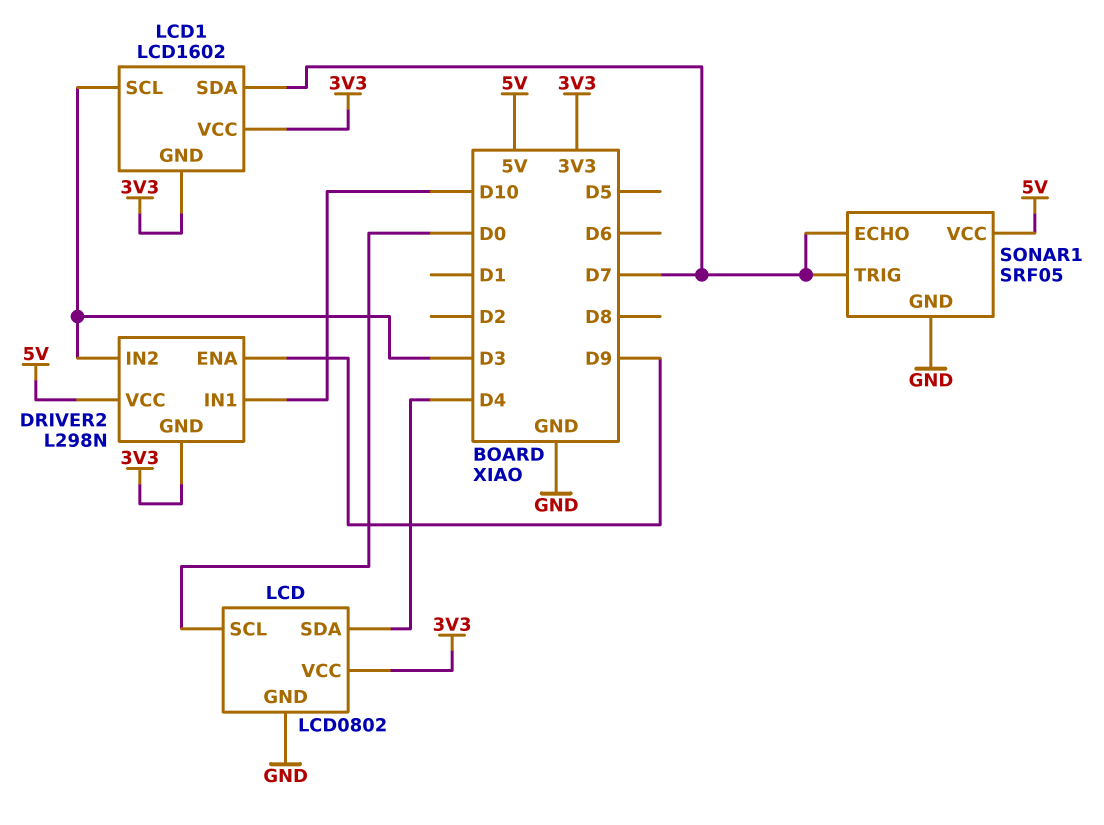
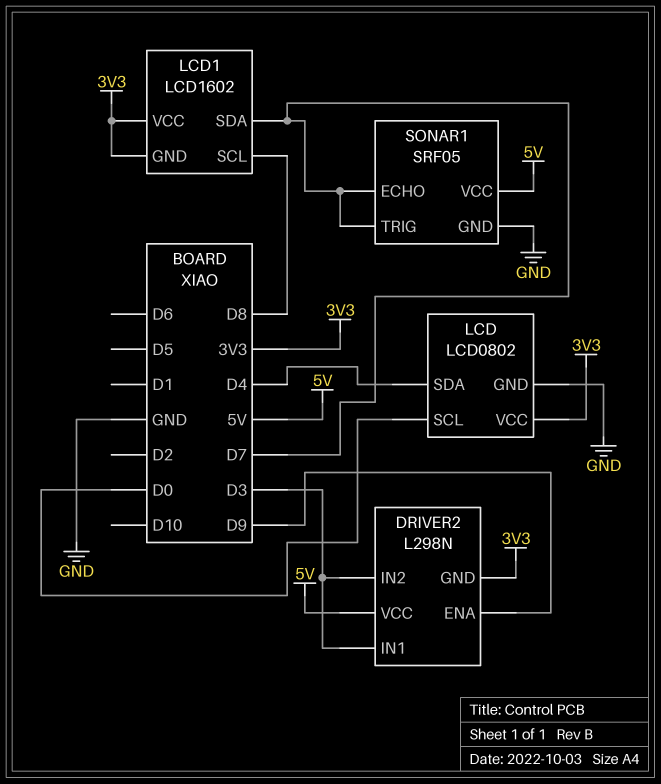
DRIVER2 pin IN1: D10 -> D3
LCD1 pin SCL: D3 -> D8

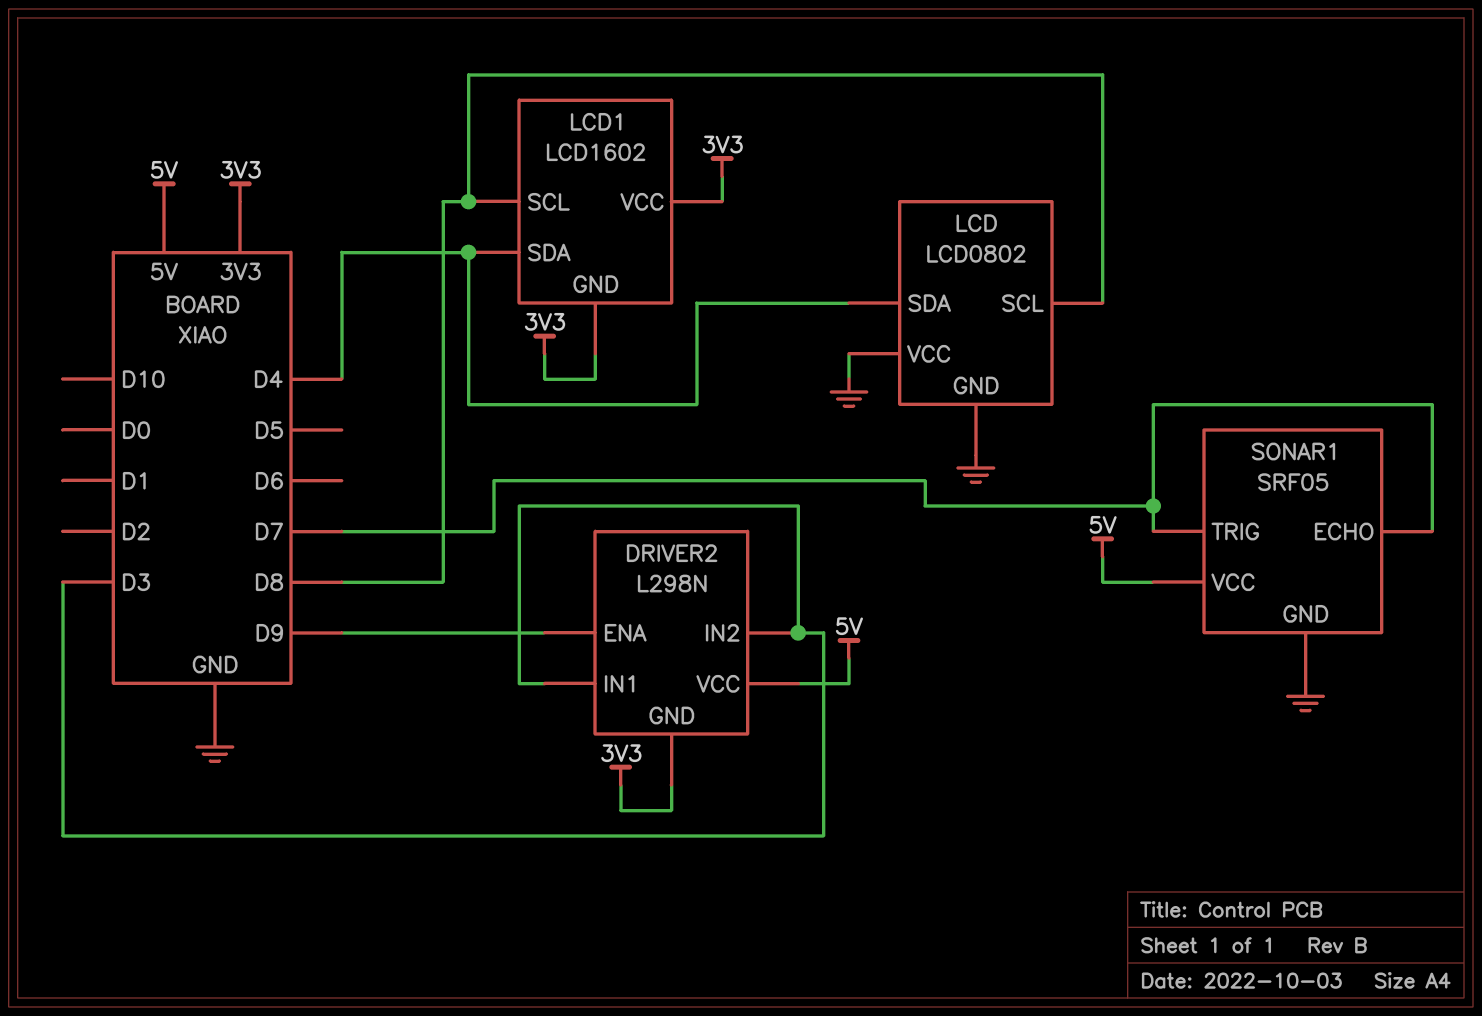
LCD pin SCL: D0 -> D8
LCD pin VCC: 3V3 -> GND
LCD1 pin SDA: D7 -> D4

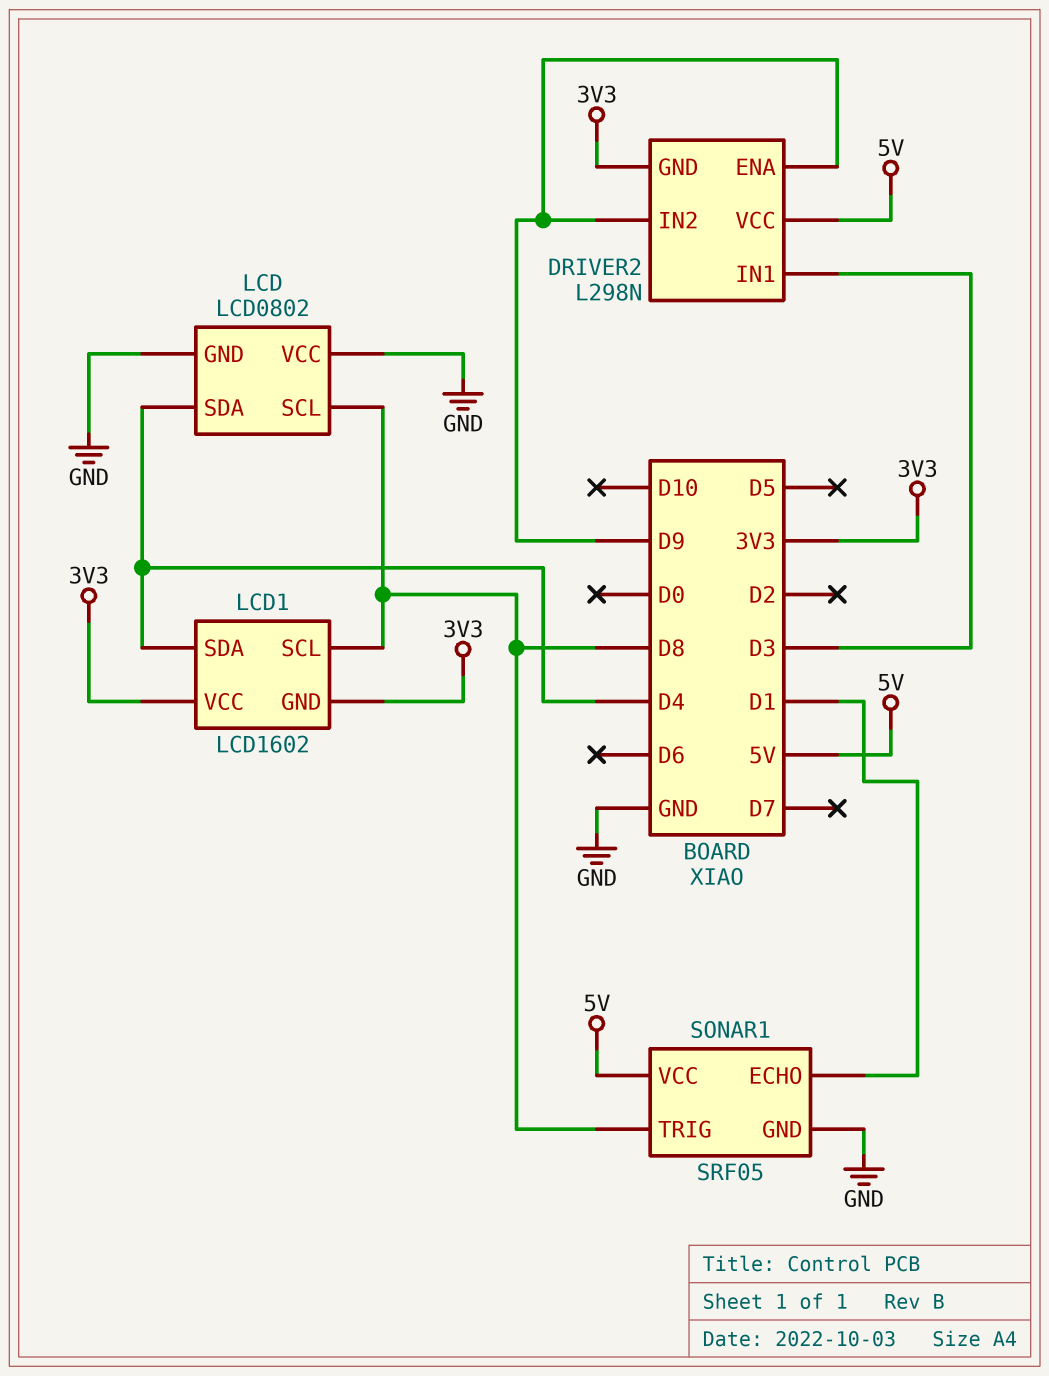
DRIVER2 pin IN2: D3 -> D9
SONAR1 pin ECHO: D7 -> D1
SONAR1 pin TRIG: D7 -> D8

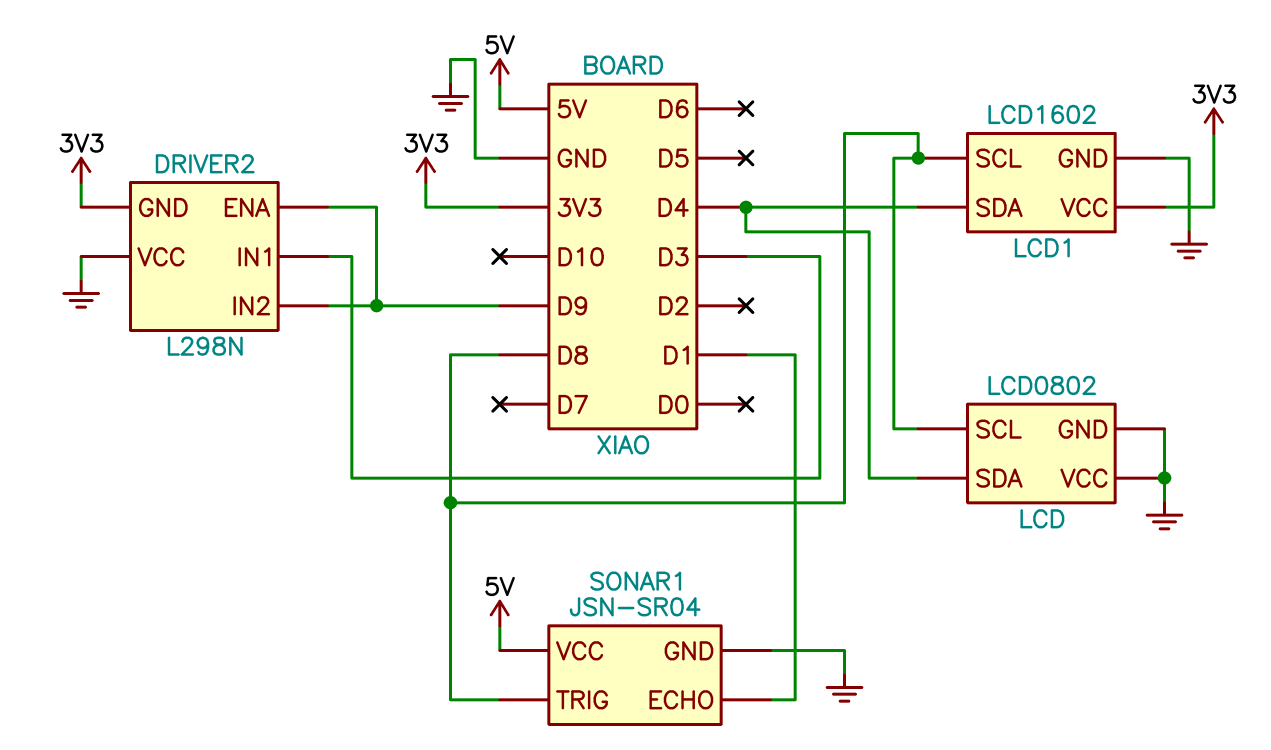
DRIVER2 pin VCC: 5V -> GND
LCD1 pin GND: 3V3 -> GND
SONAR1: SRF05 -> JSN-SR04

